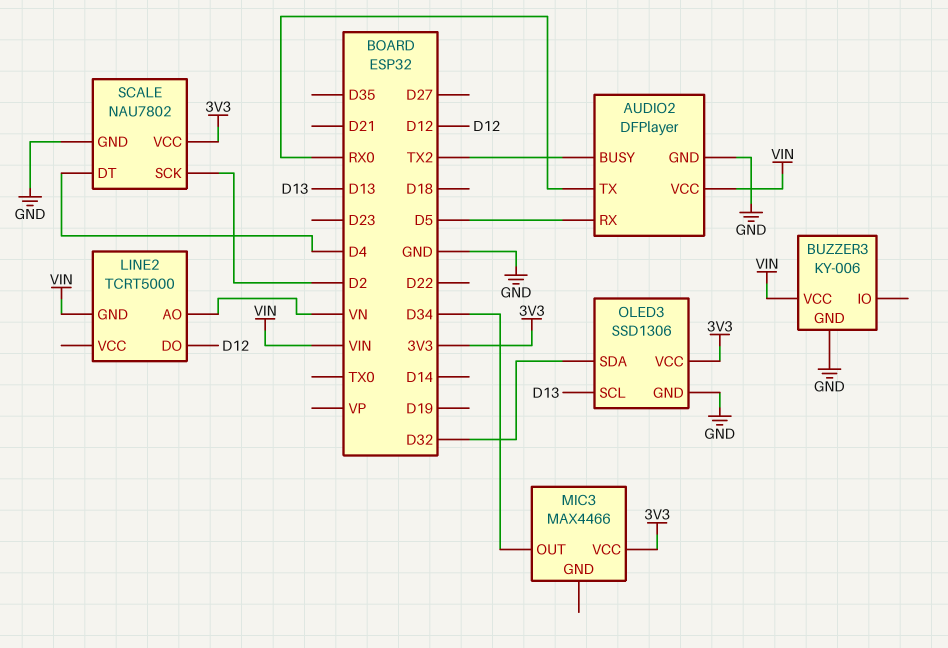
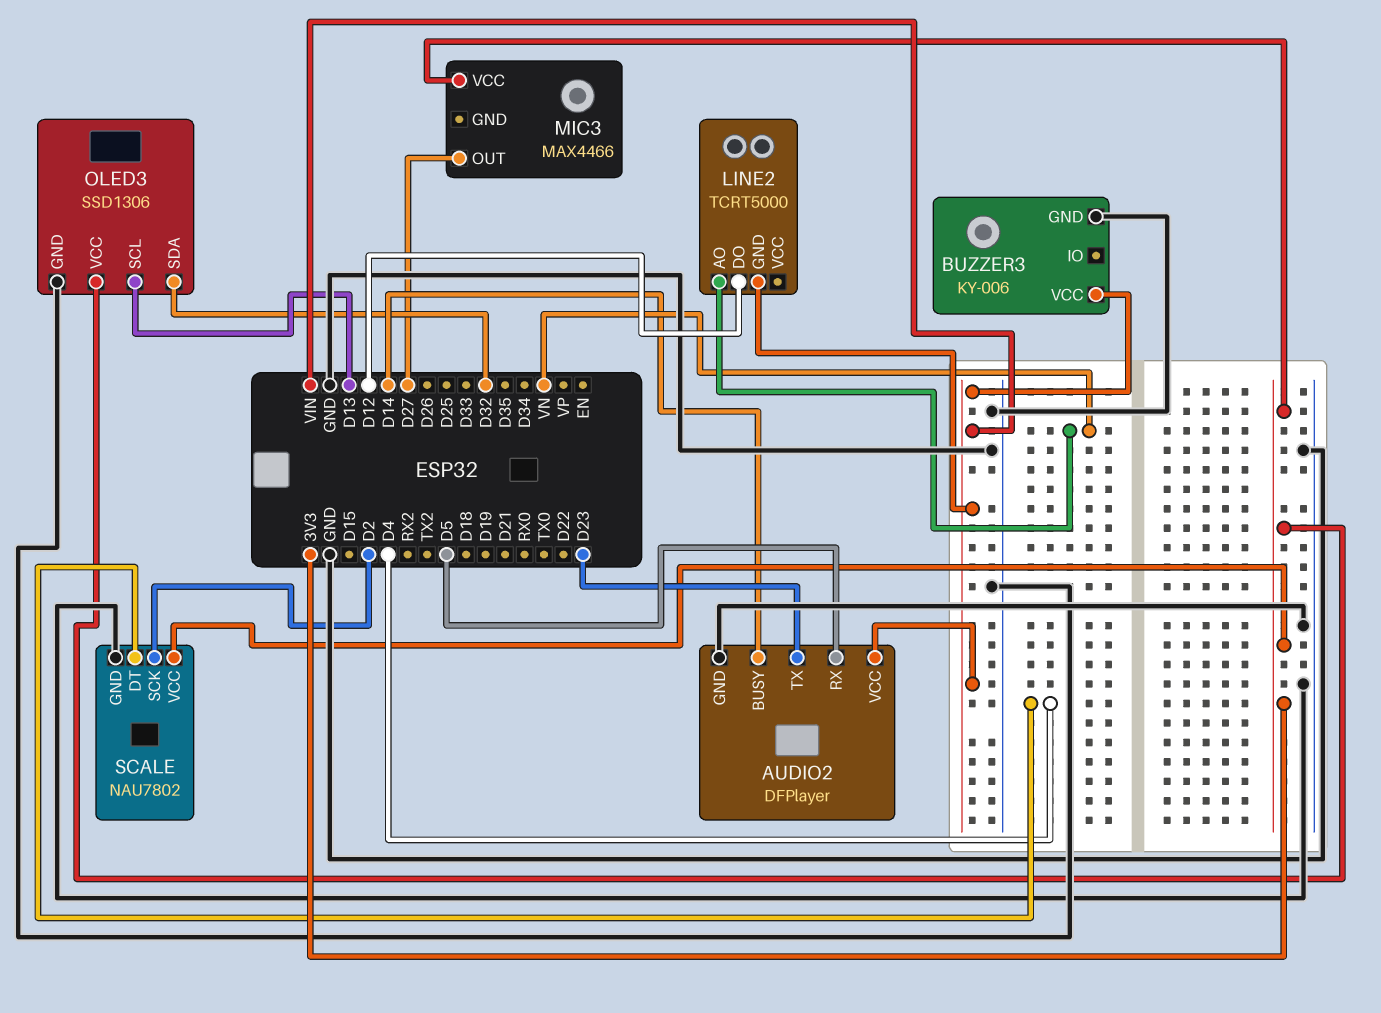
AUDIO2 pin BUSY: TX2 -> D14
AUDIO2 pin TX: RX0 -> D23
MIC3 pin OUT: D34 -> D27

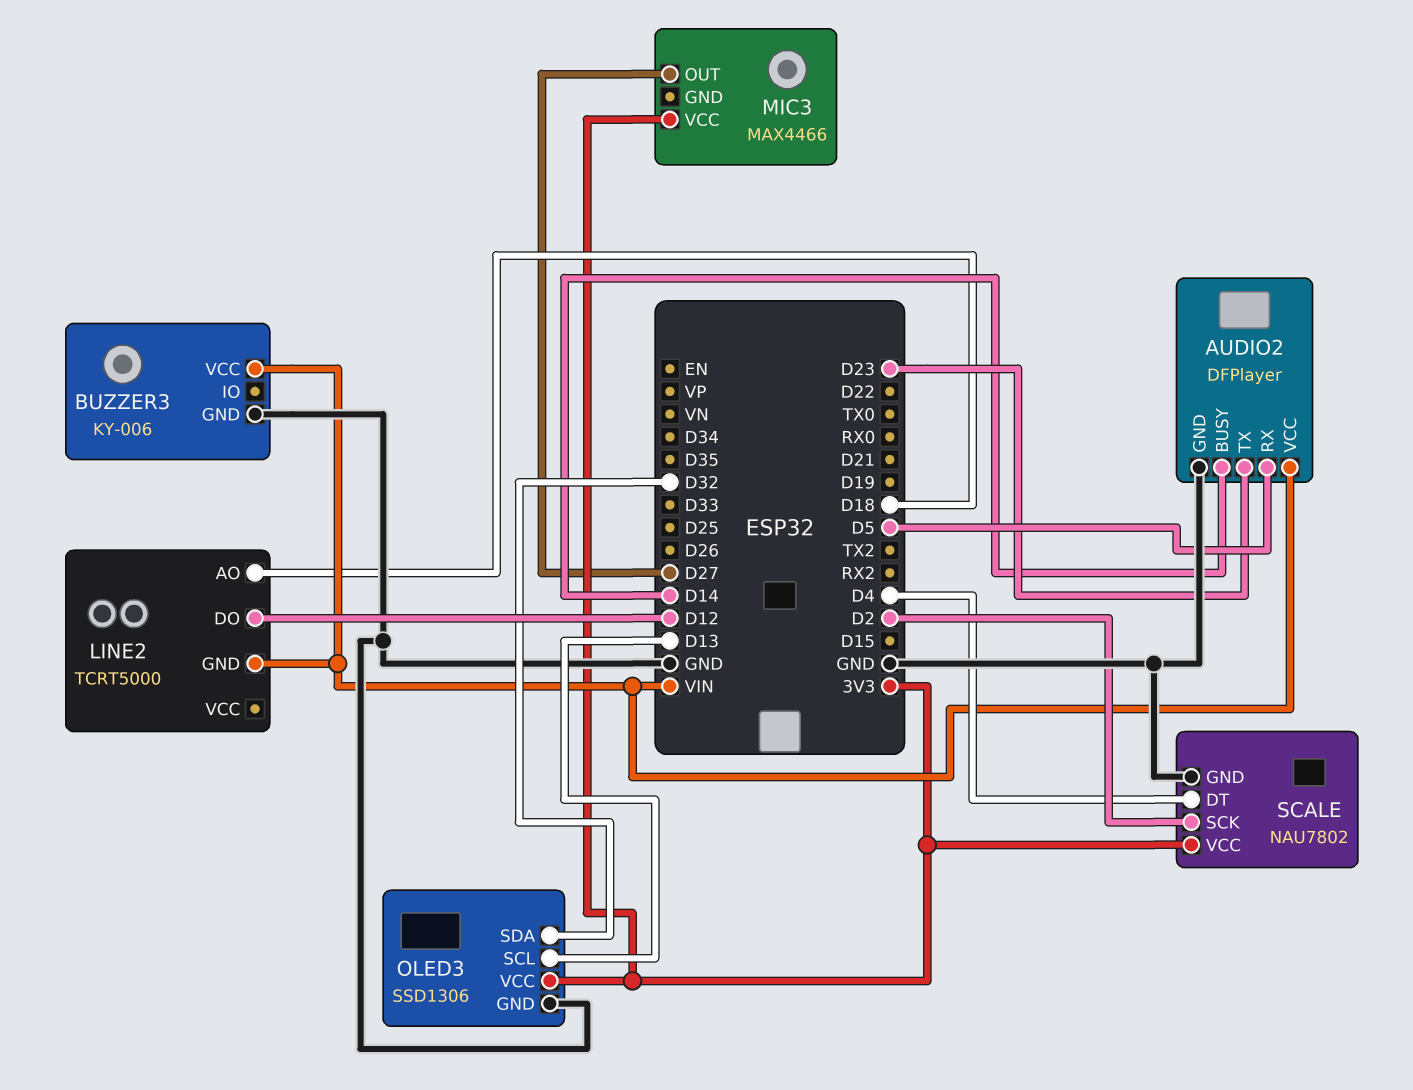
LINE2 pin AO: VN -> D18

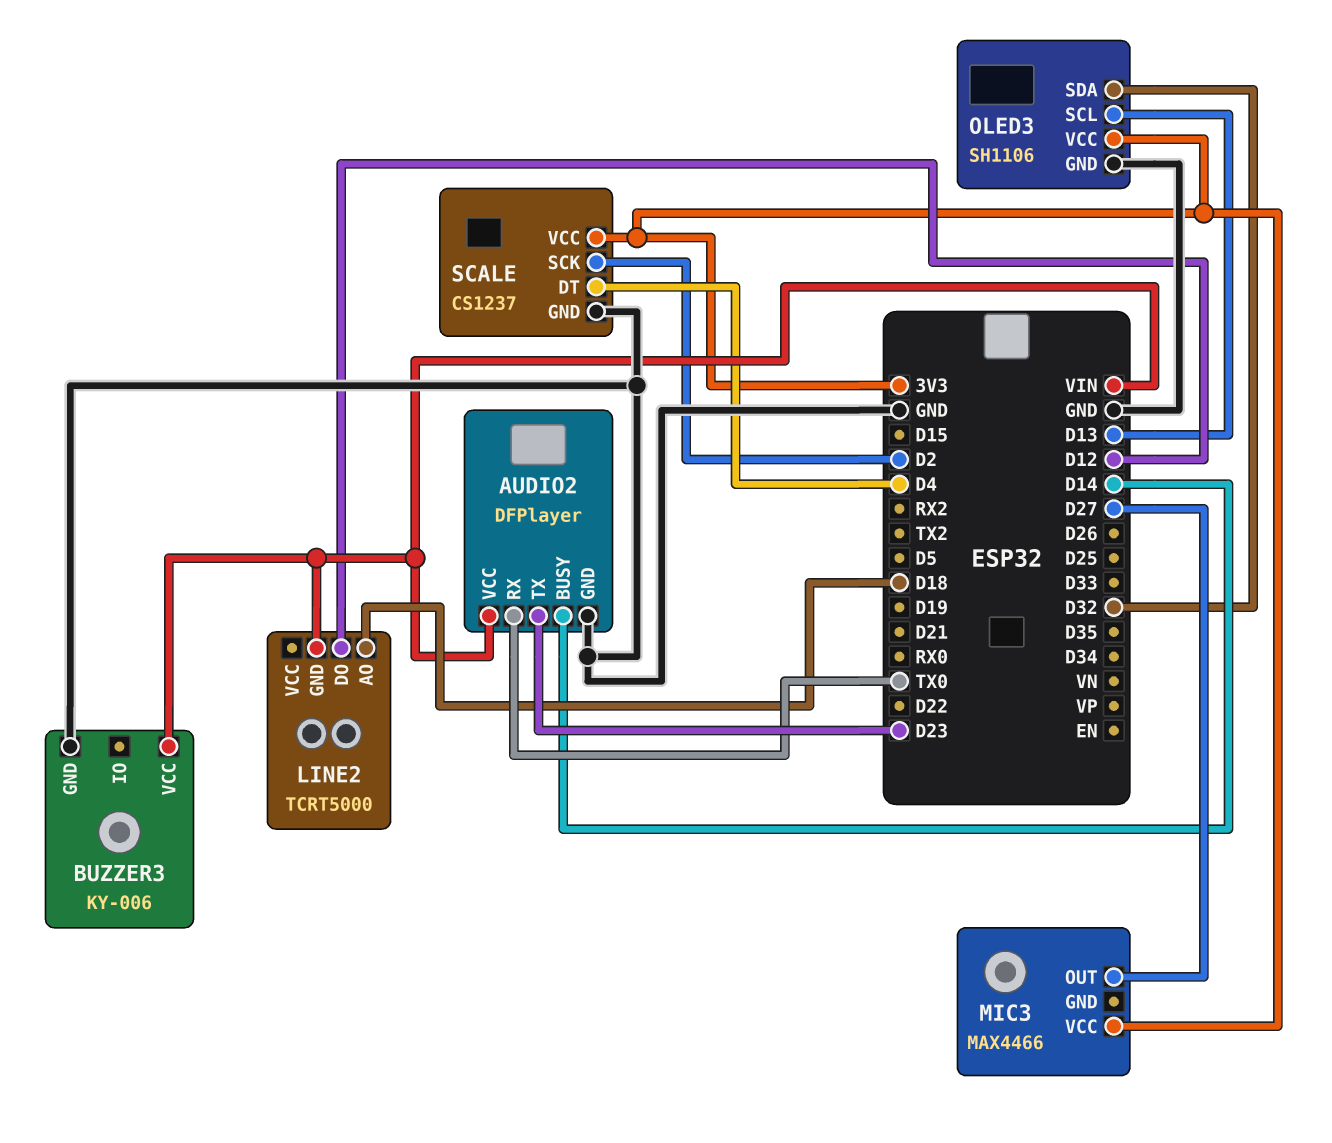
AUDIO2 pin RX: D5 -> TX0
OLED3: SSD1306 -> SH1106
SCALE: NAU7802 -> CS1237

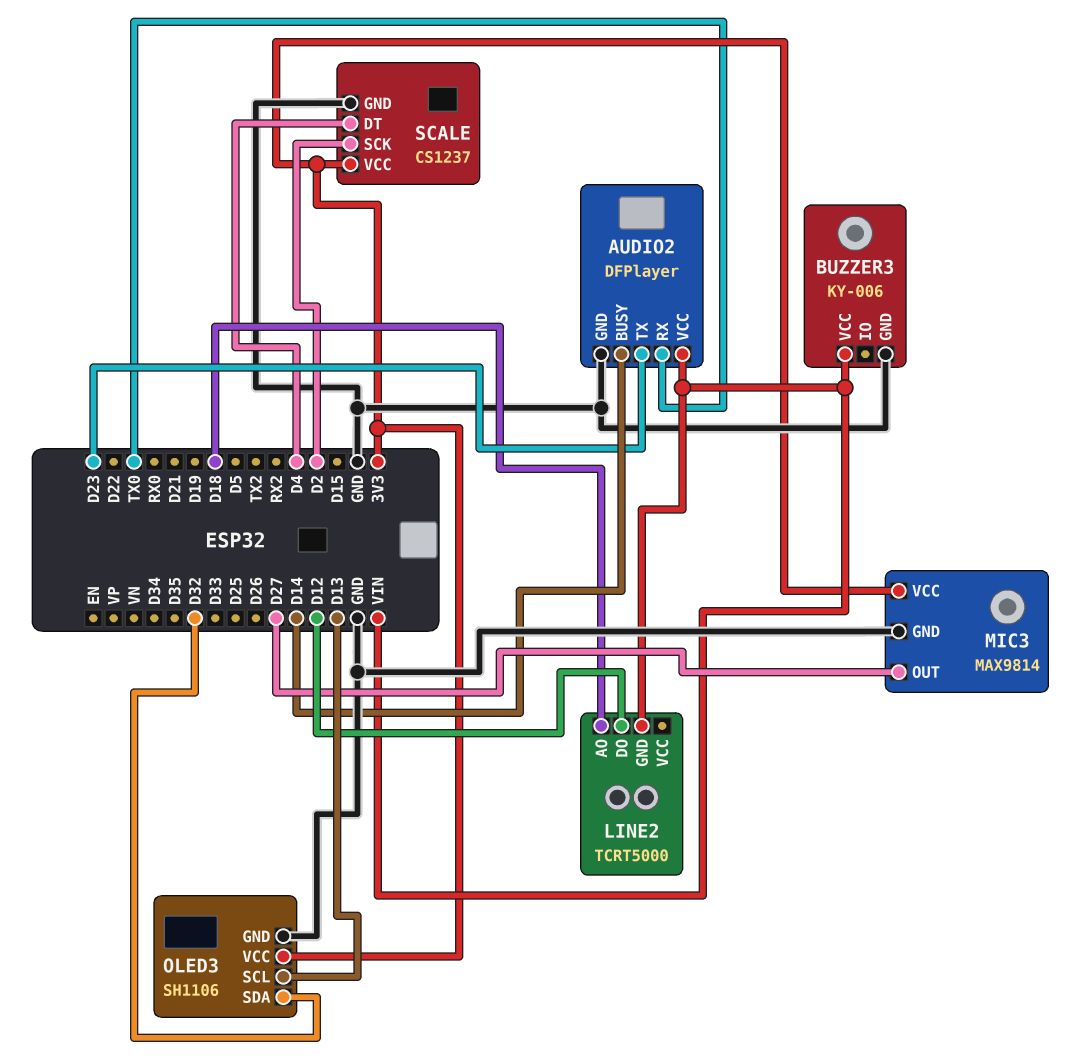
MIC3: MAX4466 -> MAX9814
MIC3 pin GND: none -> GND

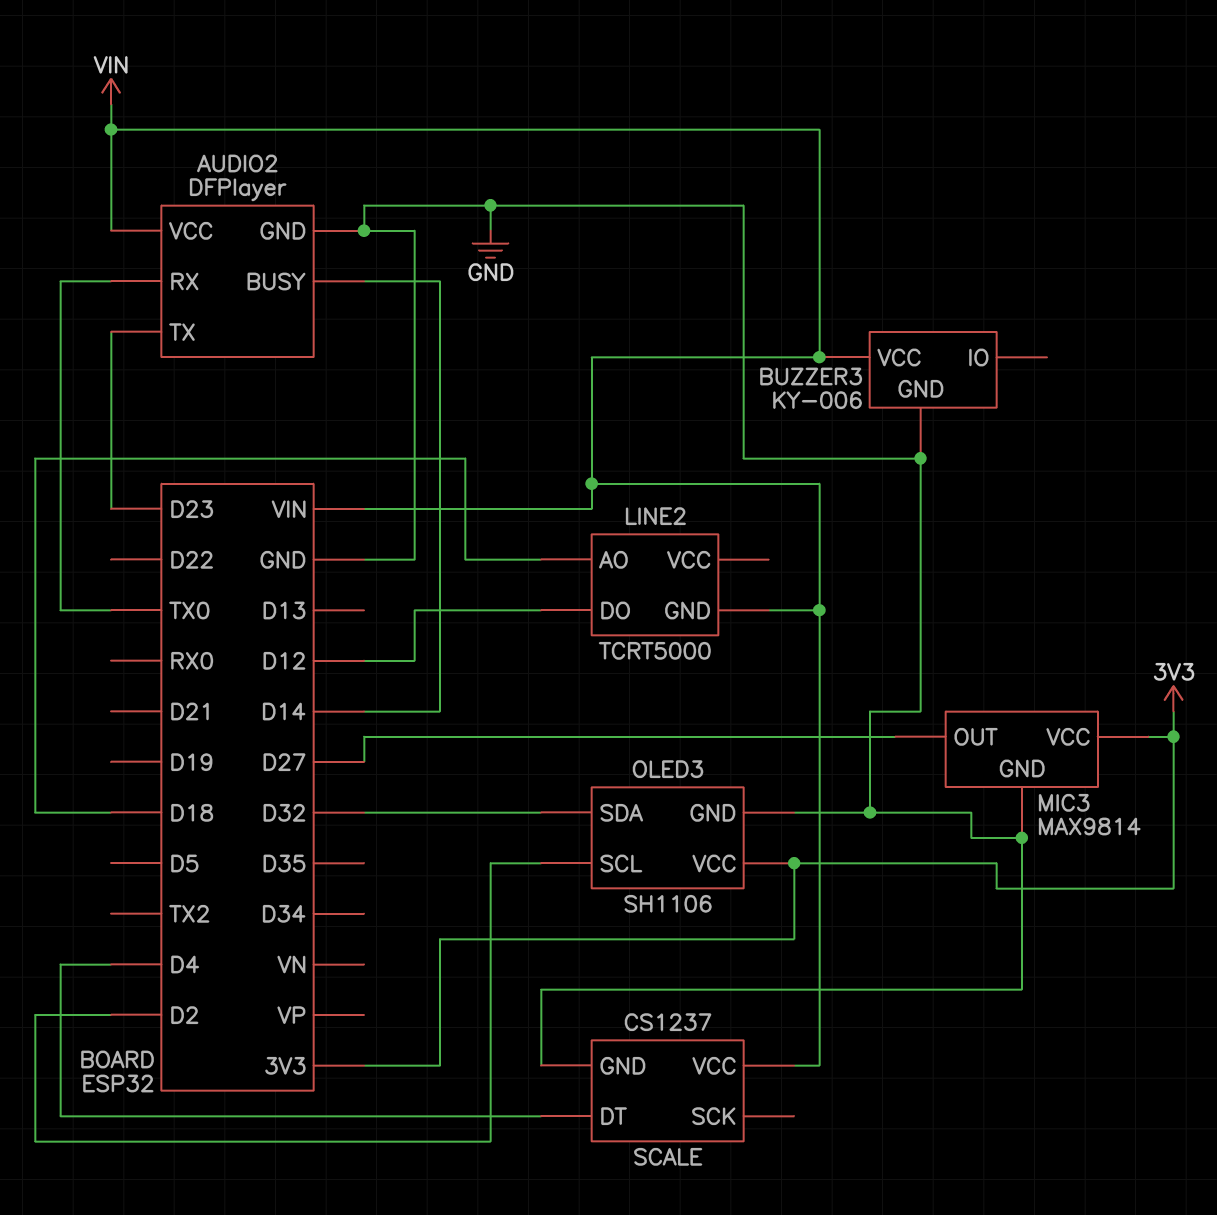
OLED3 pin SCL: D13 -> D2
SCALE pin SCK: D2 -> none
SCALE pin VCC: 3V3 -> VIN

